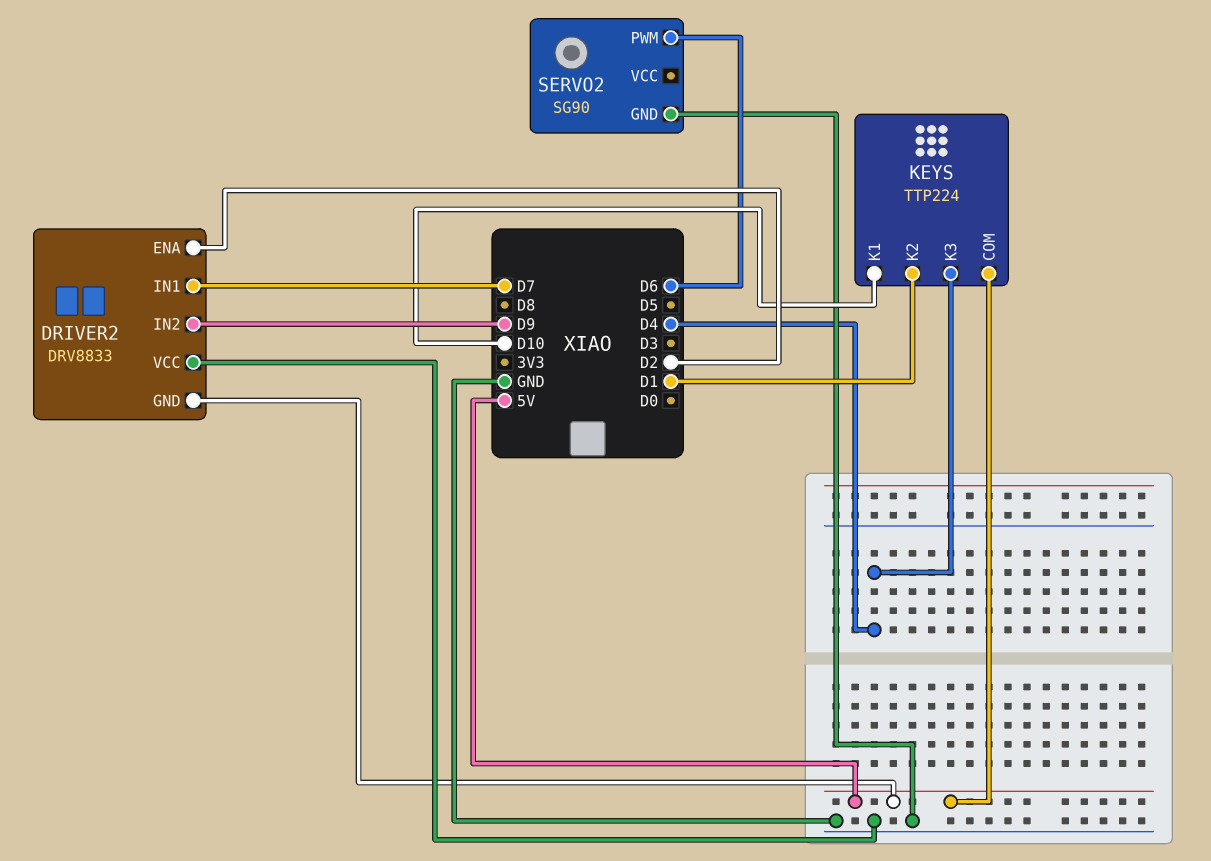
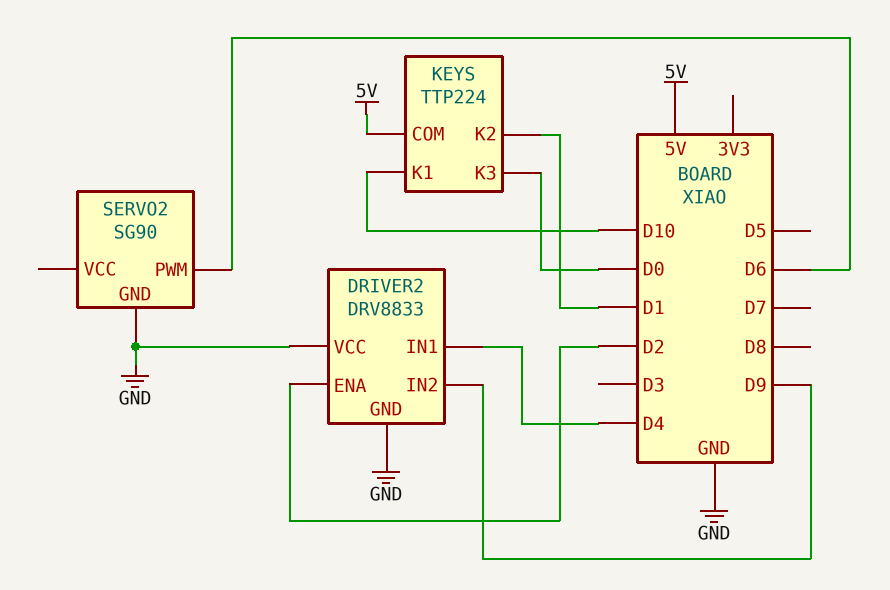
DRIVER2 pin GND: 5V -> GND
DRIVER2 pin IN1: D7 -> D4
KEYS pin K3: D4 -> D0

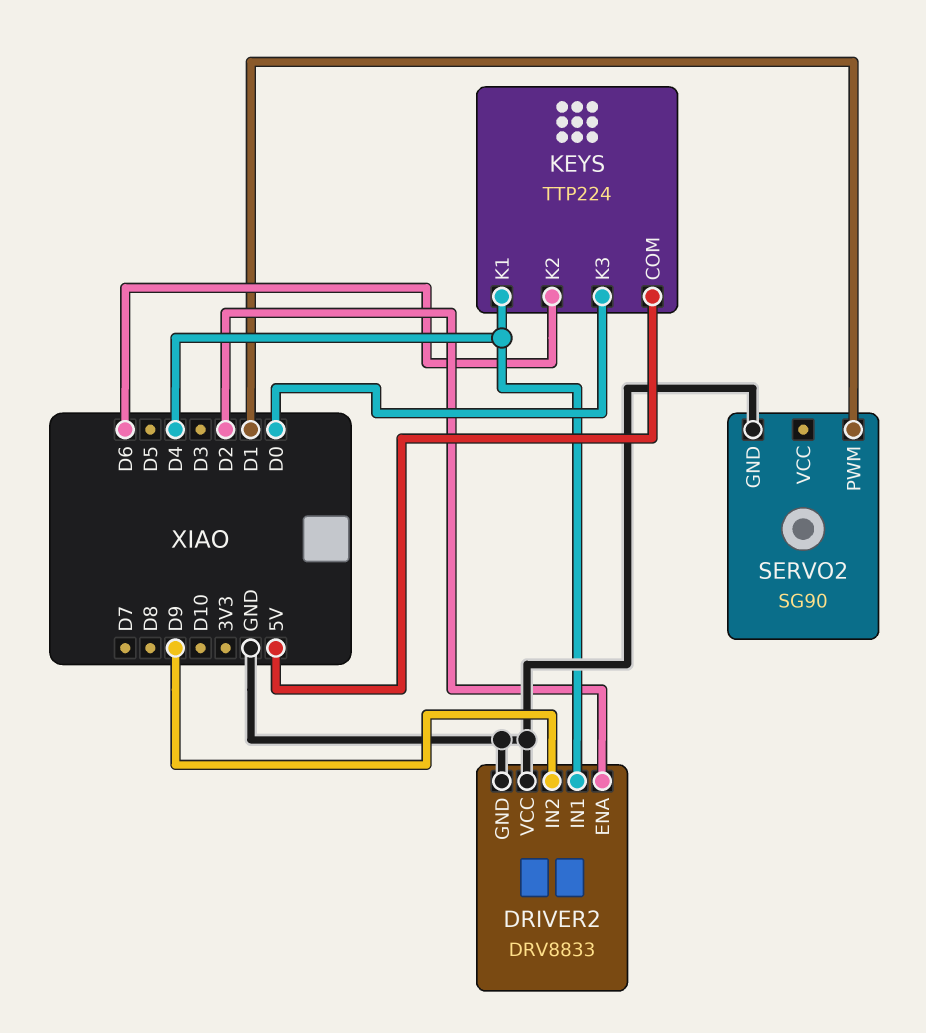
KEYS pin K1: D10 -> D4
KEYS pin K2: D1 -> D6
SERVO2 pin PWM: D6 -> D1

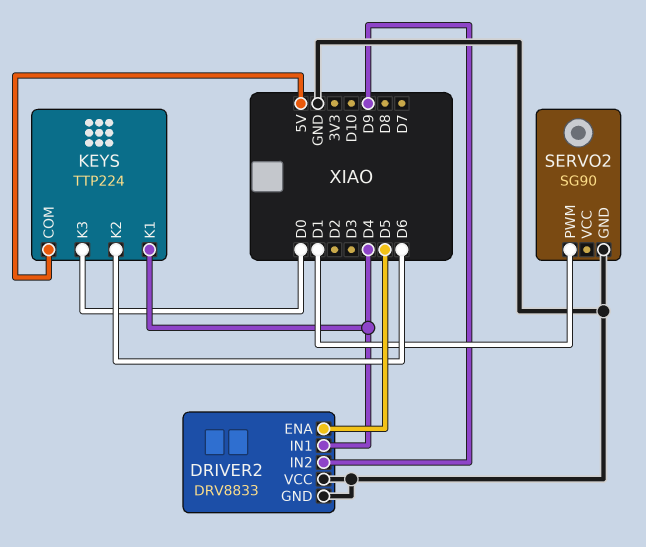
DRIVER2 pin ENA: D2 -> D5

